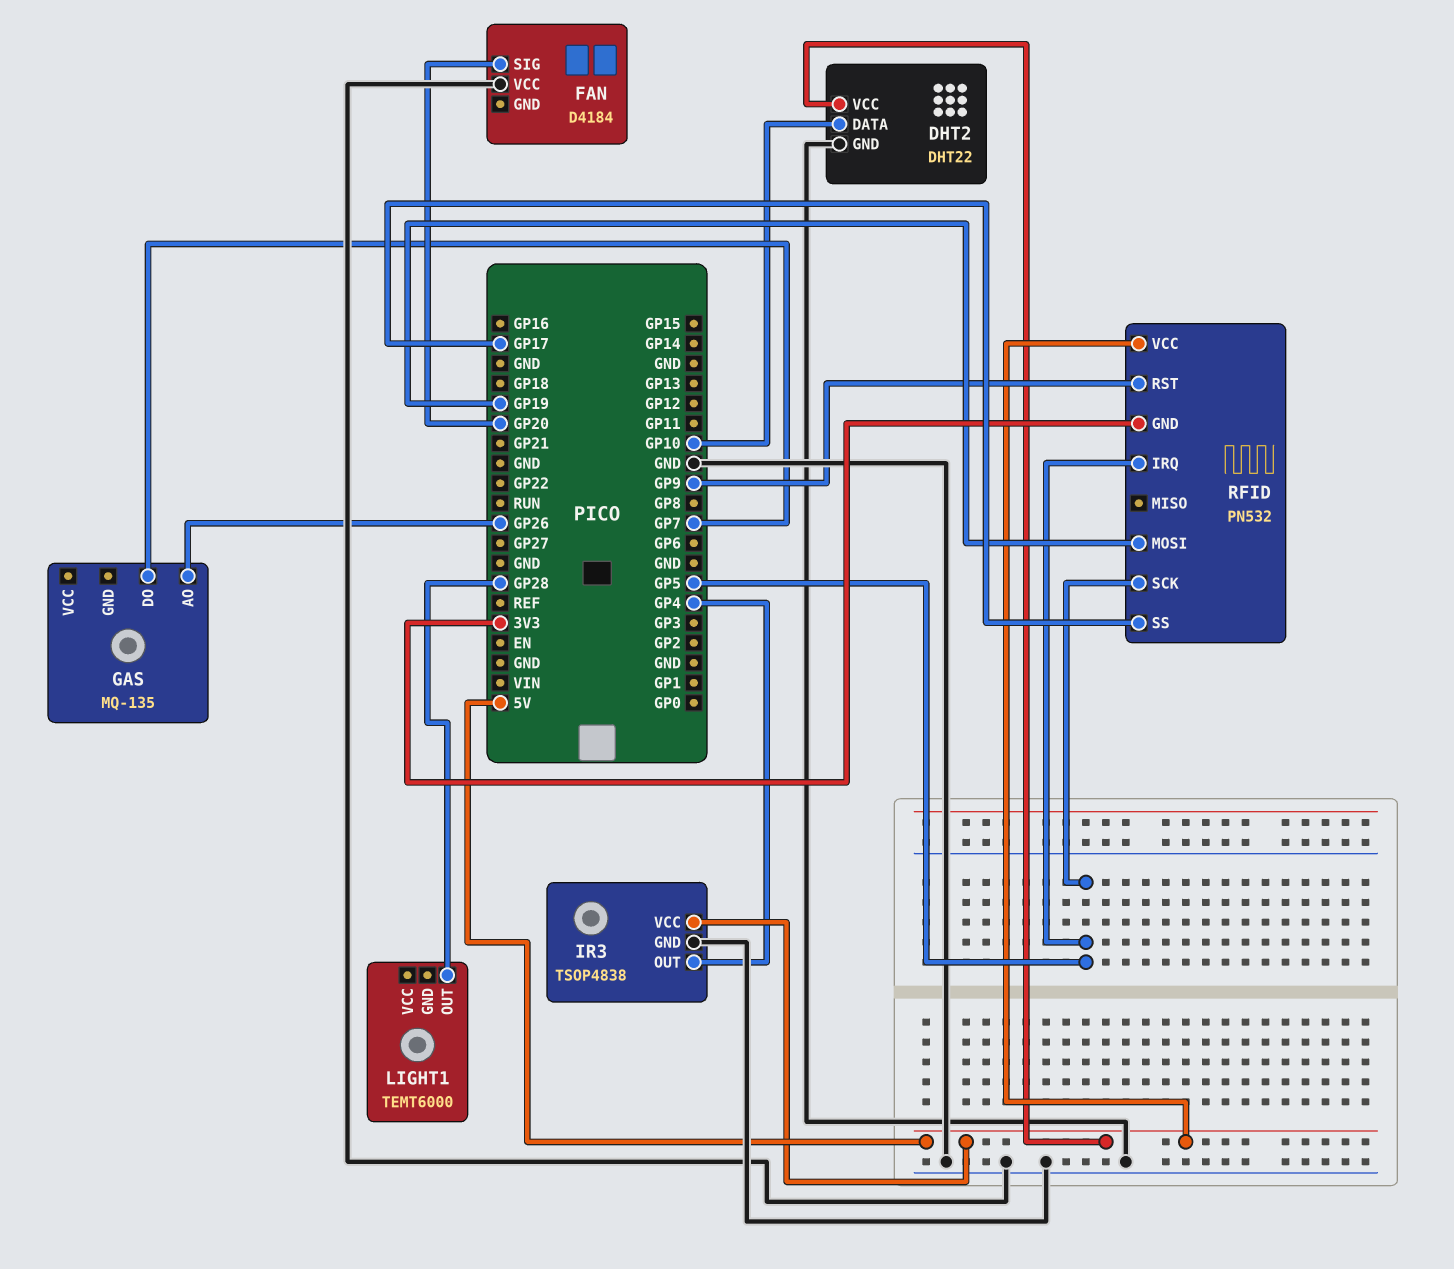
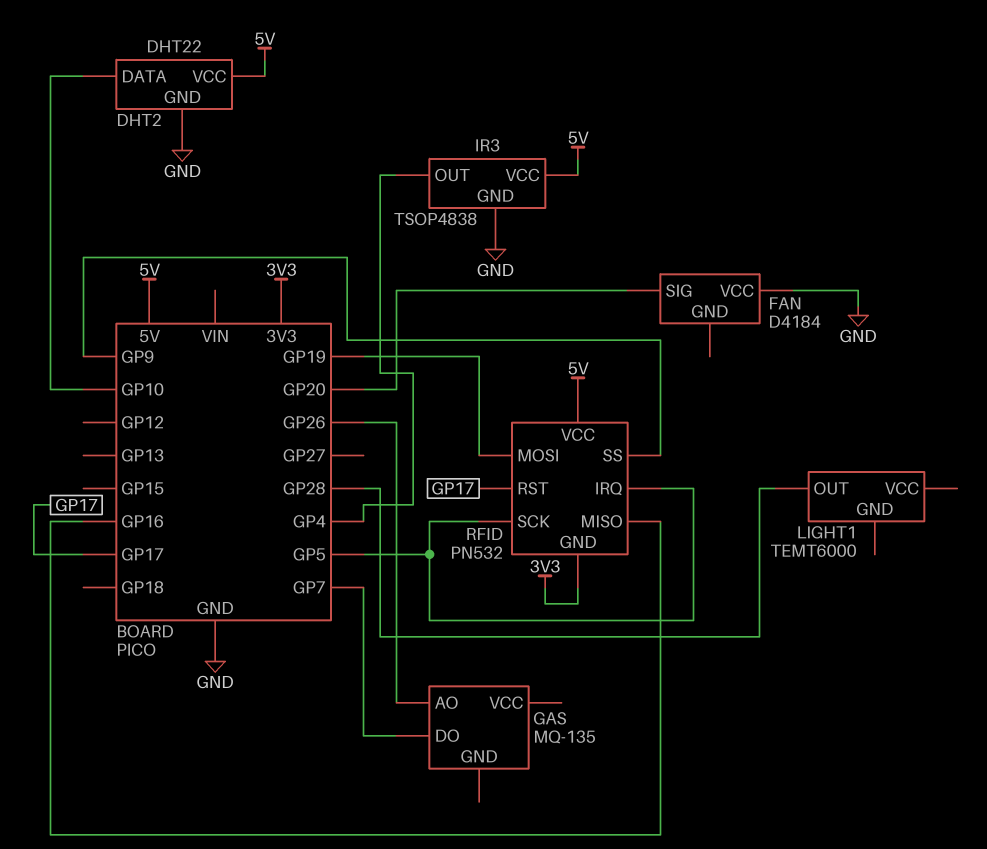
RFID pin MISO: none -> GP16
RFID pin RST: GP9 -> GP17
RFID pin SS: GP17 -> GP9

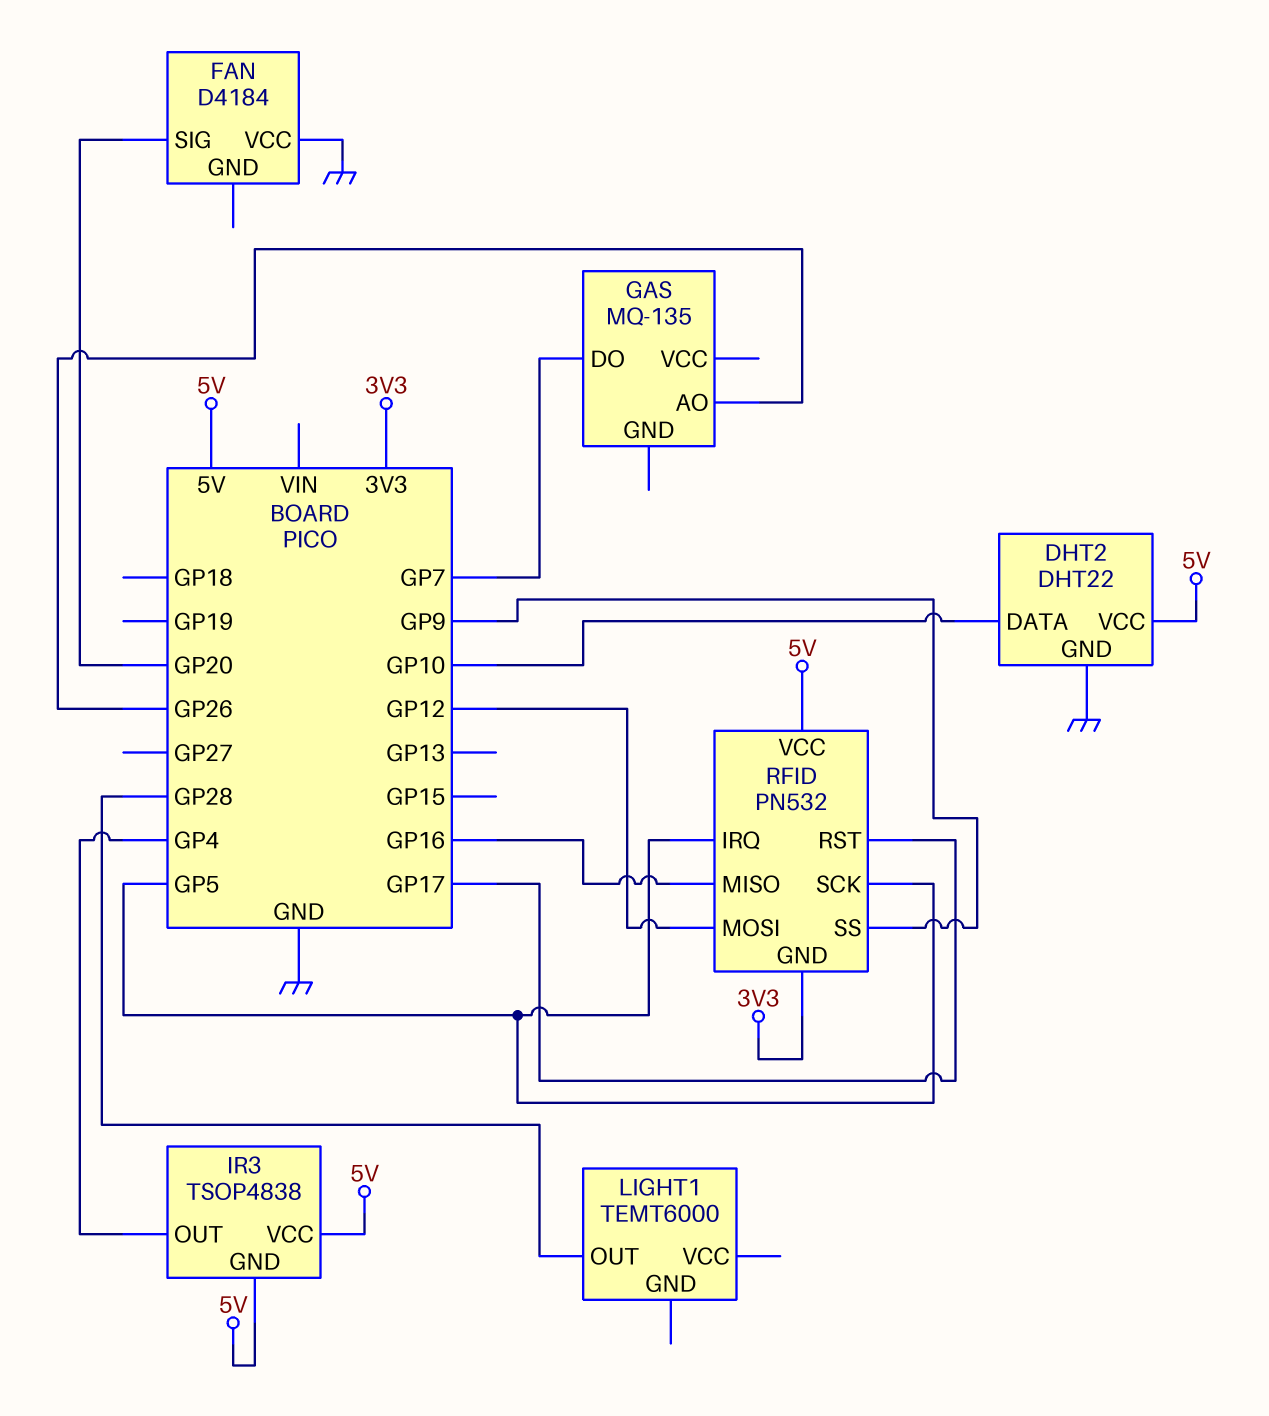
IR3 pin GND: GND -> 5V
RFID pin MOSI: GP19 -> GP12

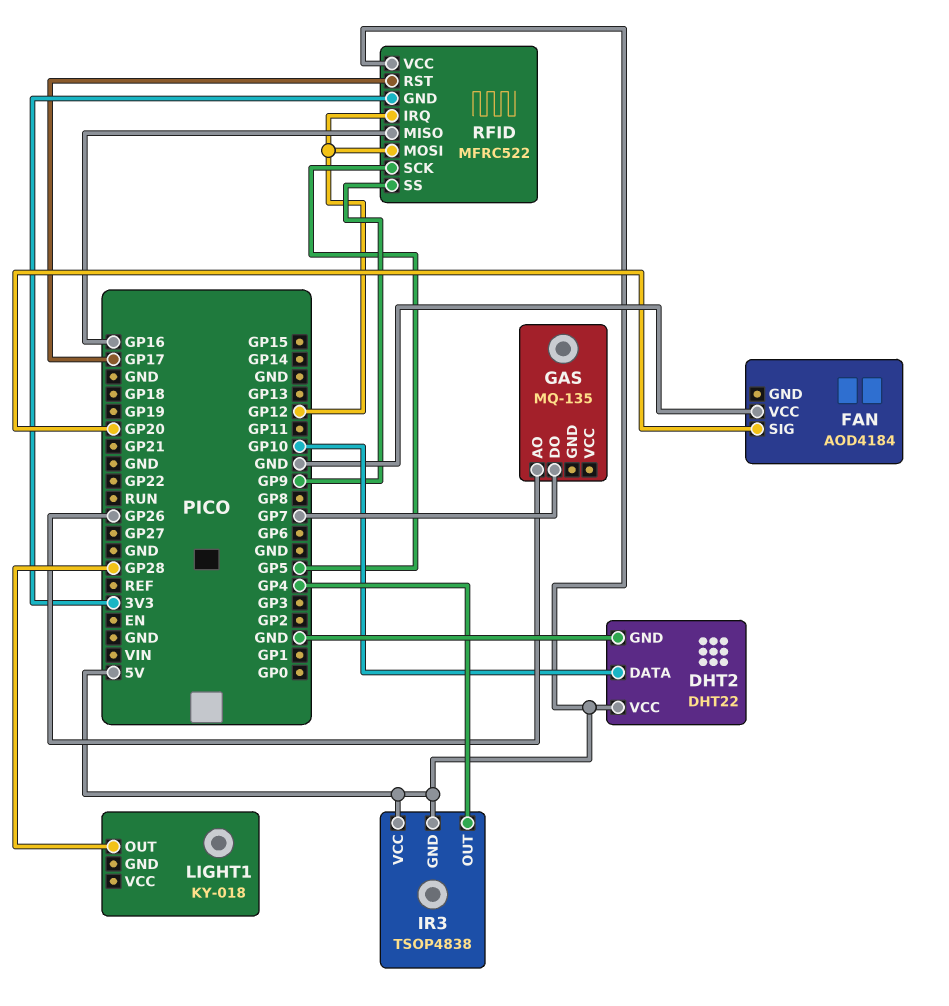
FAN: D4184 -> AOD4184
LIGHT1: TEMT6000 -> KY-018
RFID: PN532 -> MFRC522
RFID pin IRQ: GP5 -> GP12

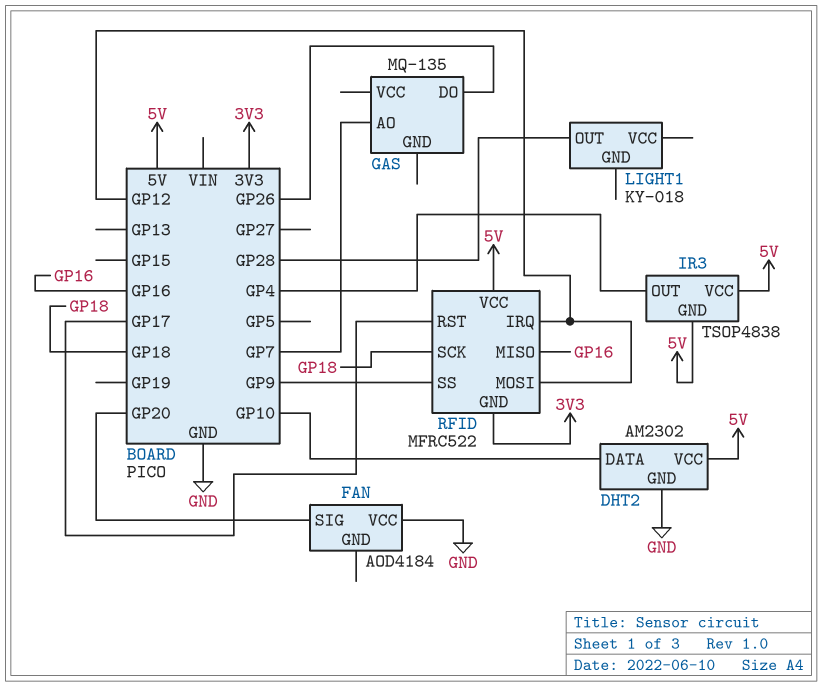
DHT2: DHT22 -> AM2302
GAS pin AO: GP26 -> GP7
GAS pin DO: GP7 -> GP26
RFID pin SCK: GP5 -> GP18

